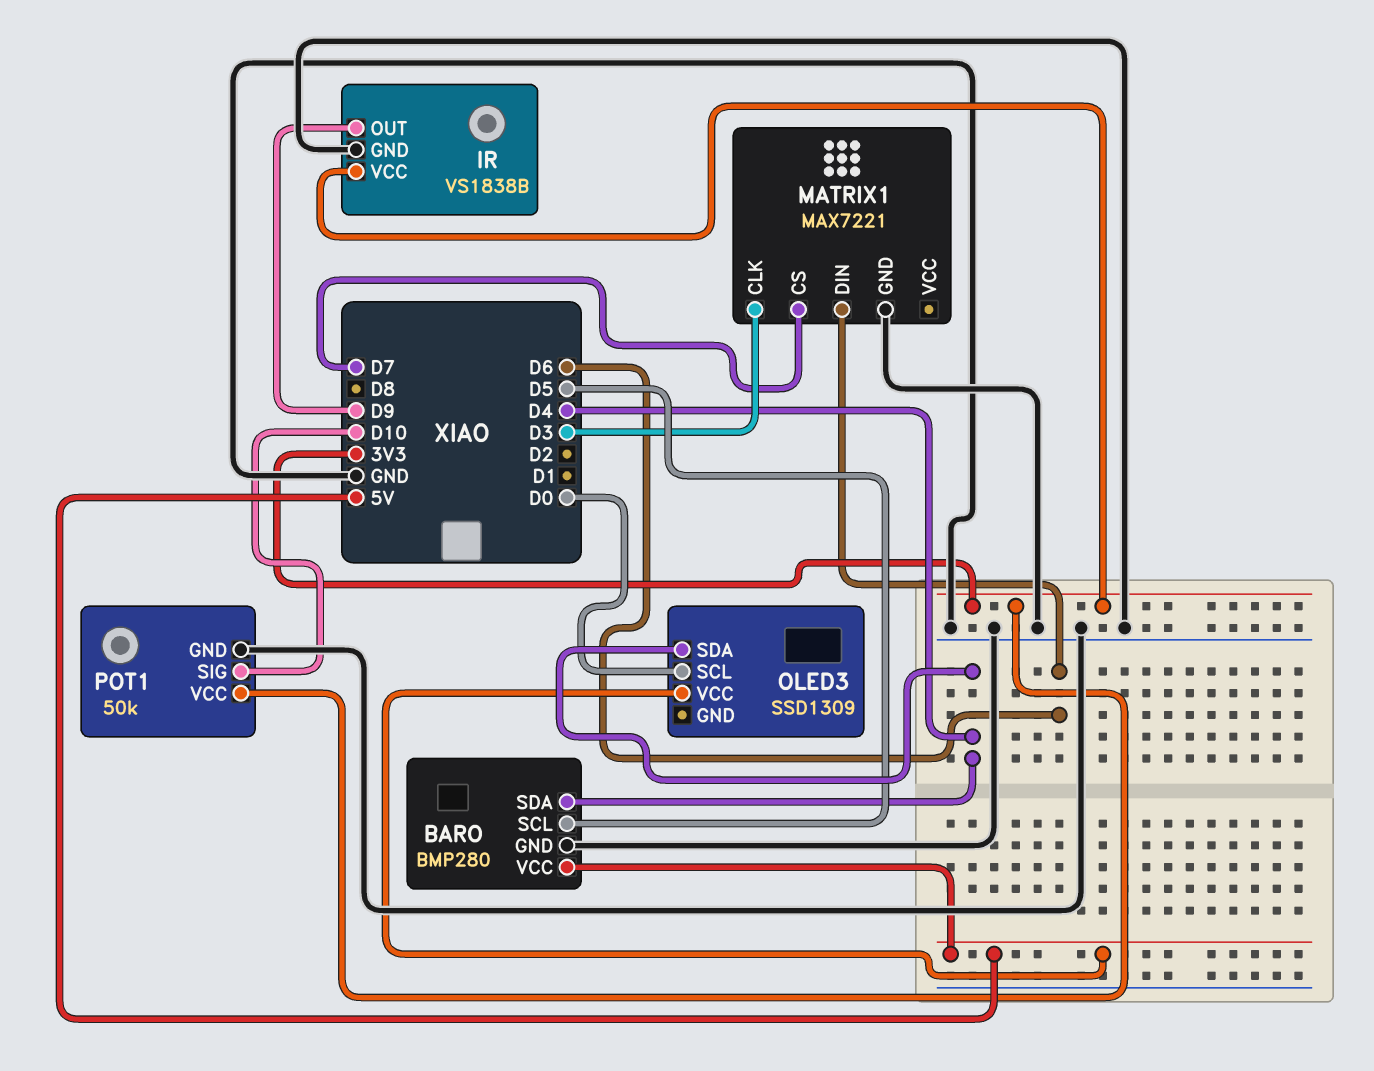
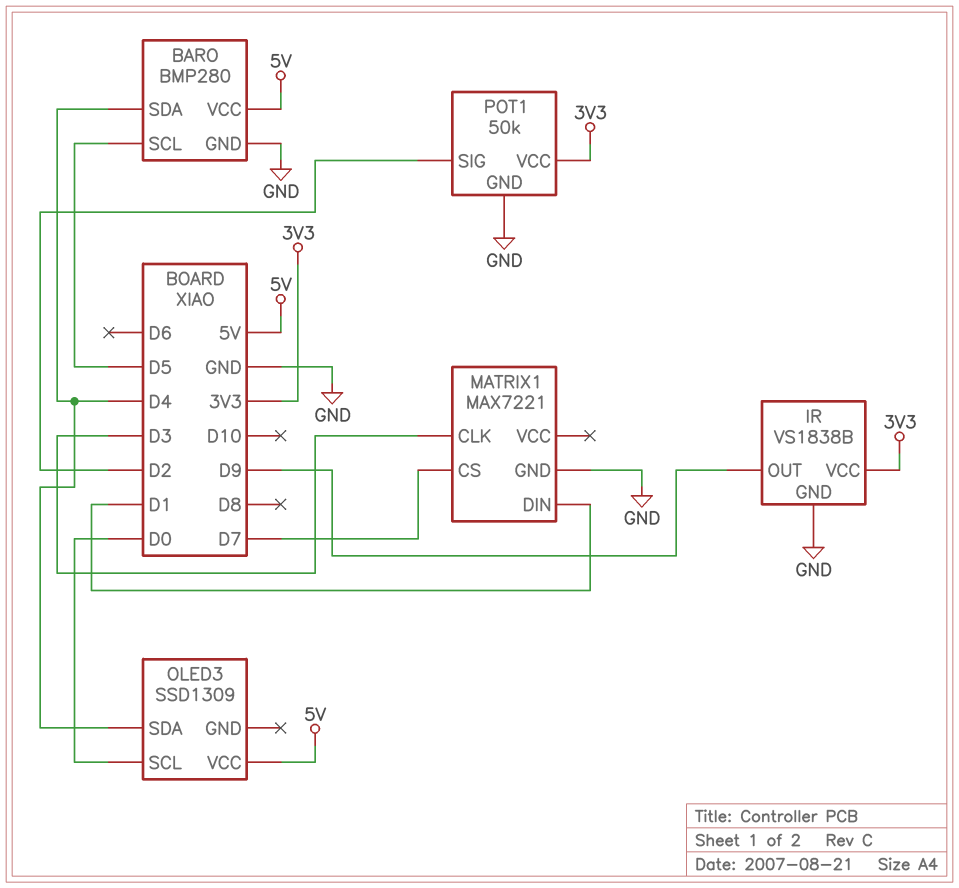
MATRIX1 pin DIN: D6 -> D1
POT1 pin SIG: D10 -> D2

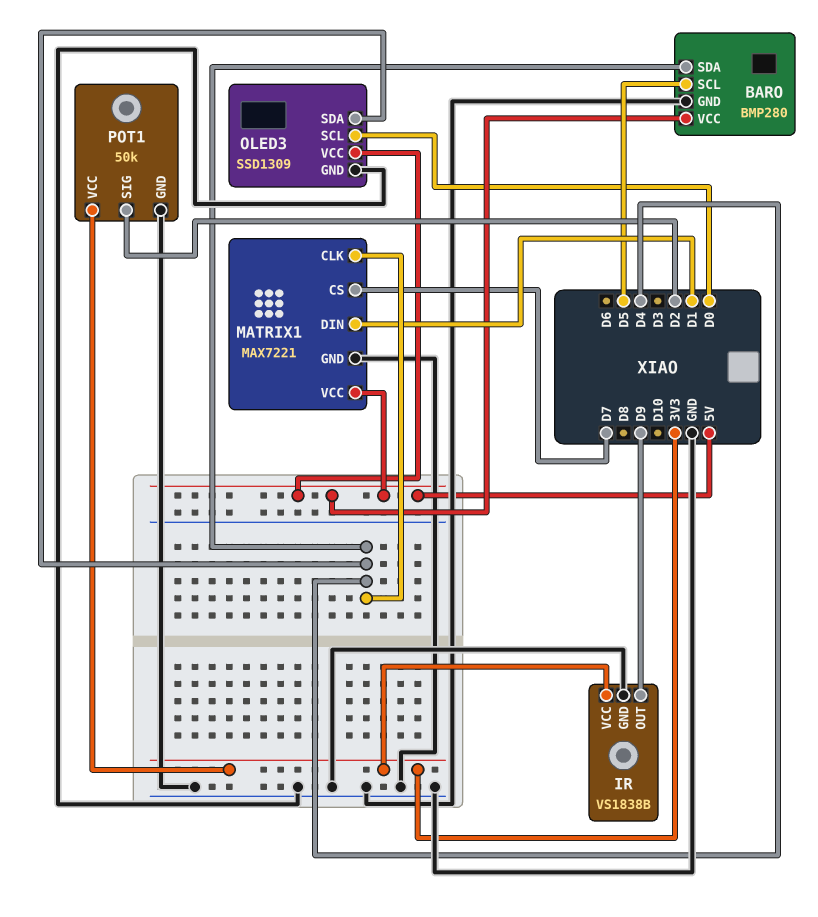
MATRIX1 pin CLK: D3 -> D4
MATRIX1 pin VCC: none -> 5V
OLED3 pin GND: none -> GND

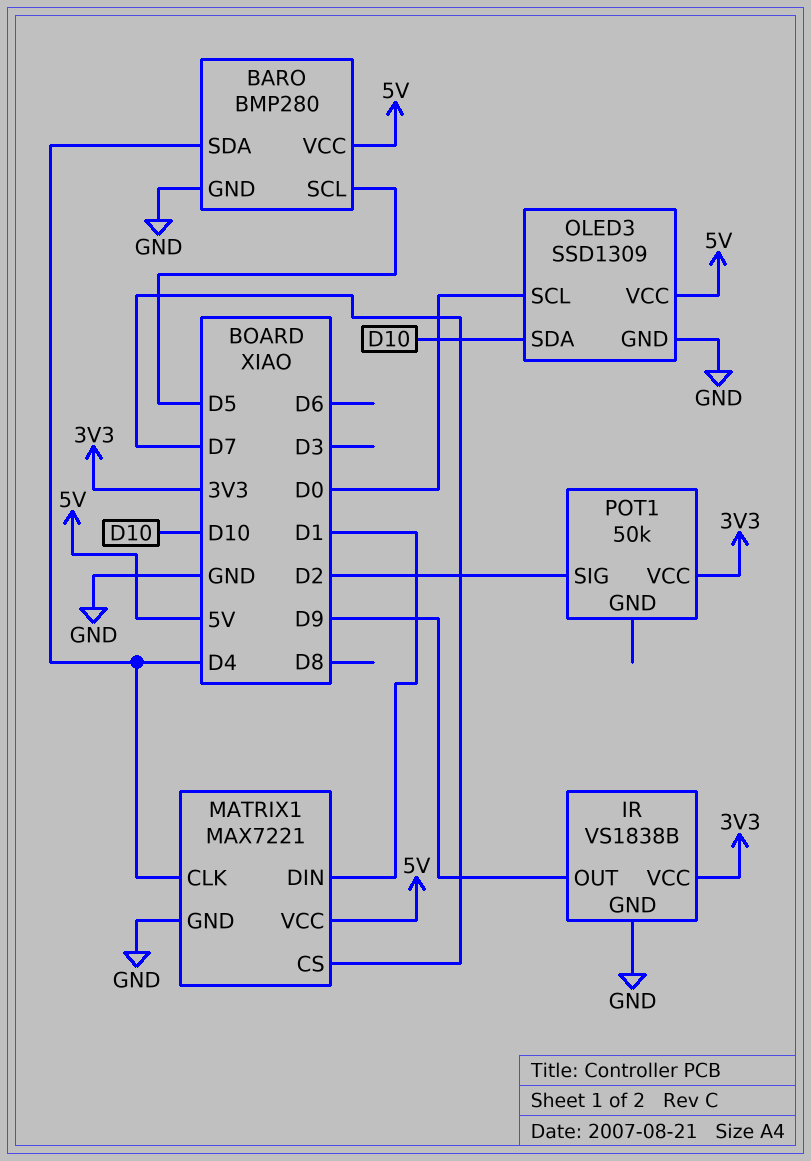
OLED3 pin SDA: D4 -> D10
POT1 pin GND: GND -> none

